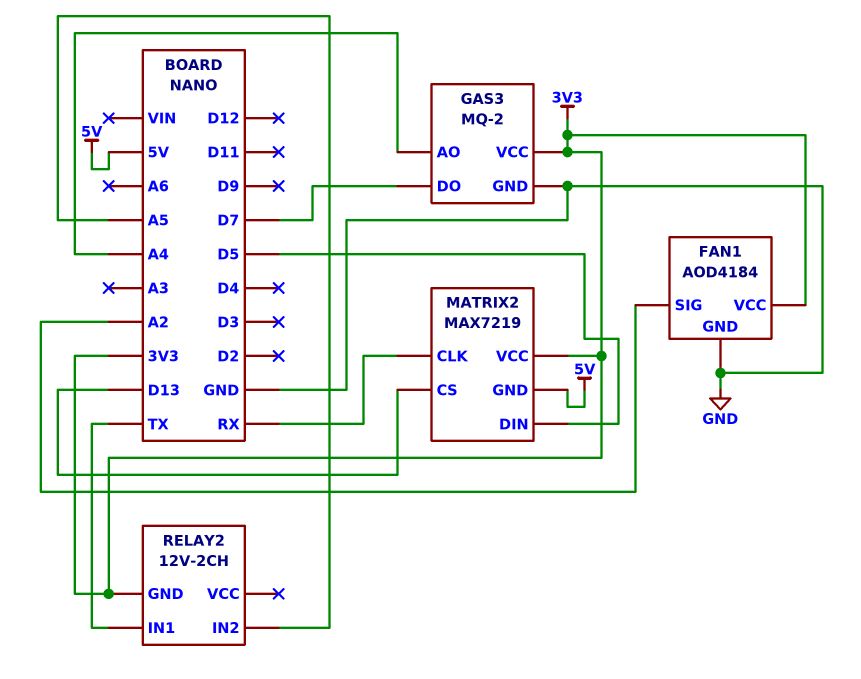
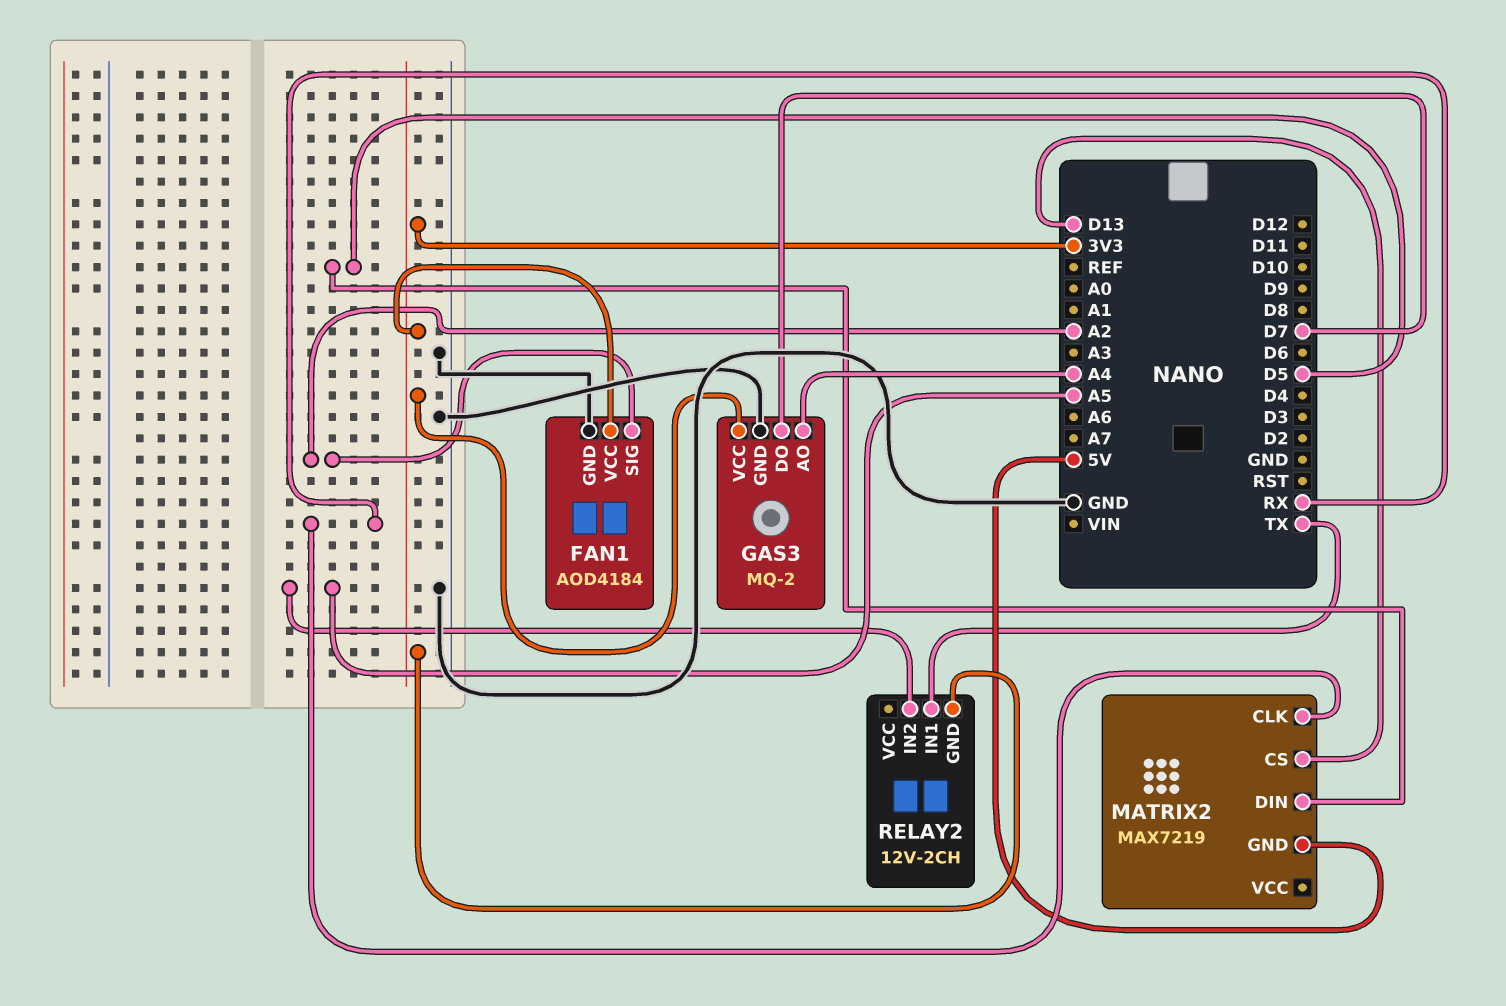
MATRIX2 pin VCC: 3V3 -> none

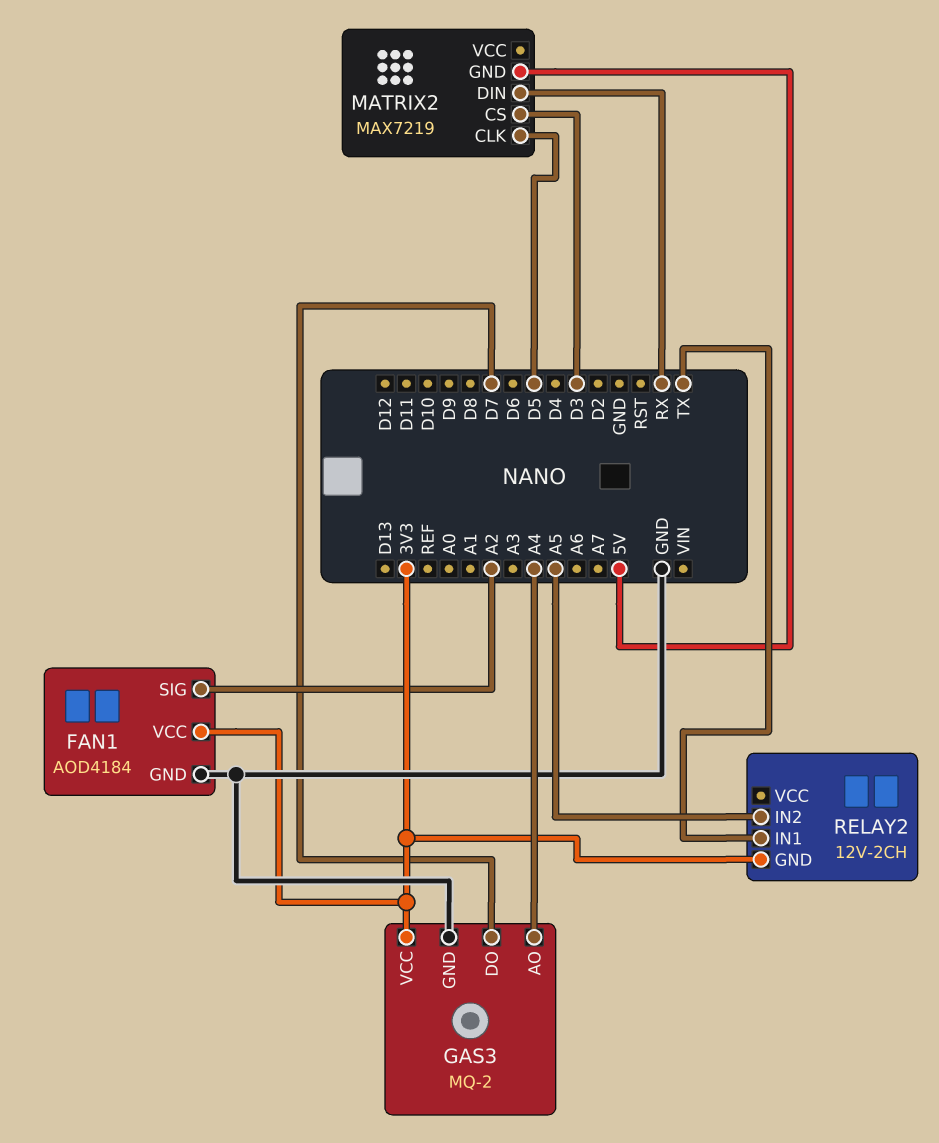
MATRIX2 pin CLK: RX -> D5
MATRIX2 pin CS: D13 -> D3
MATRIX2 pin DIN: D5 -> RX

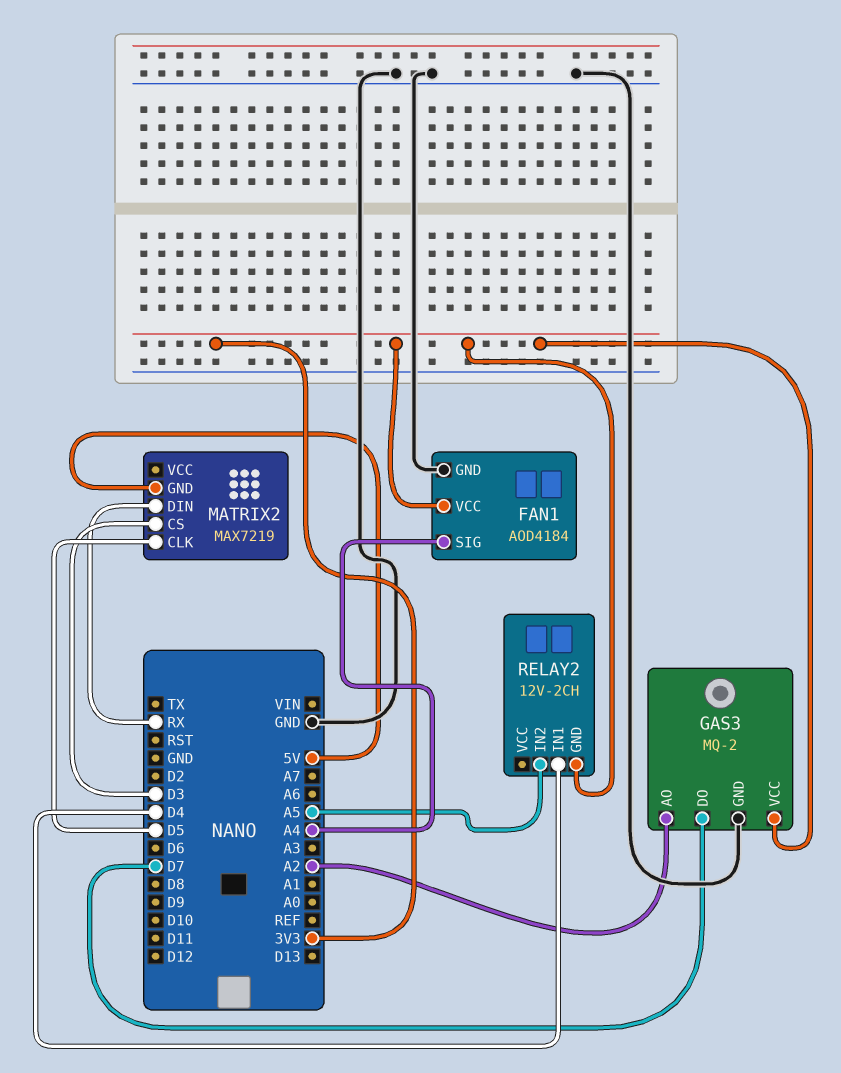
FAN1 pin SIG: A2 -> A4
GAS3 pin AO: A4 -> A2
RELAY2 pin IN1: TX -> D4

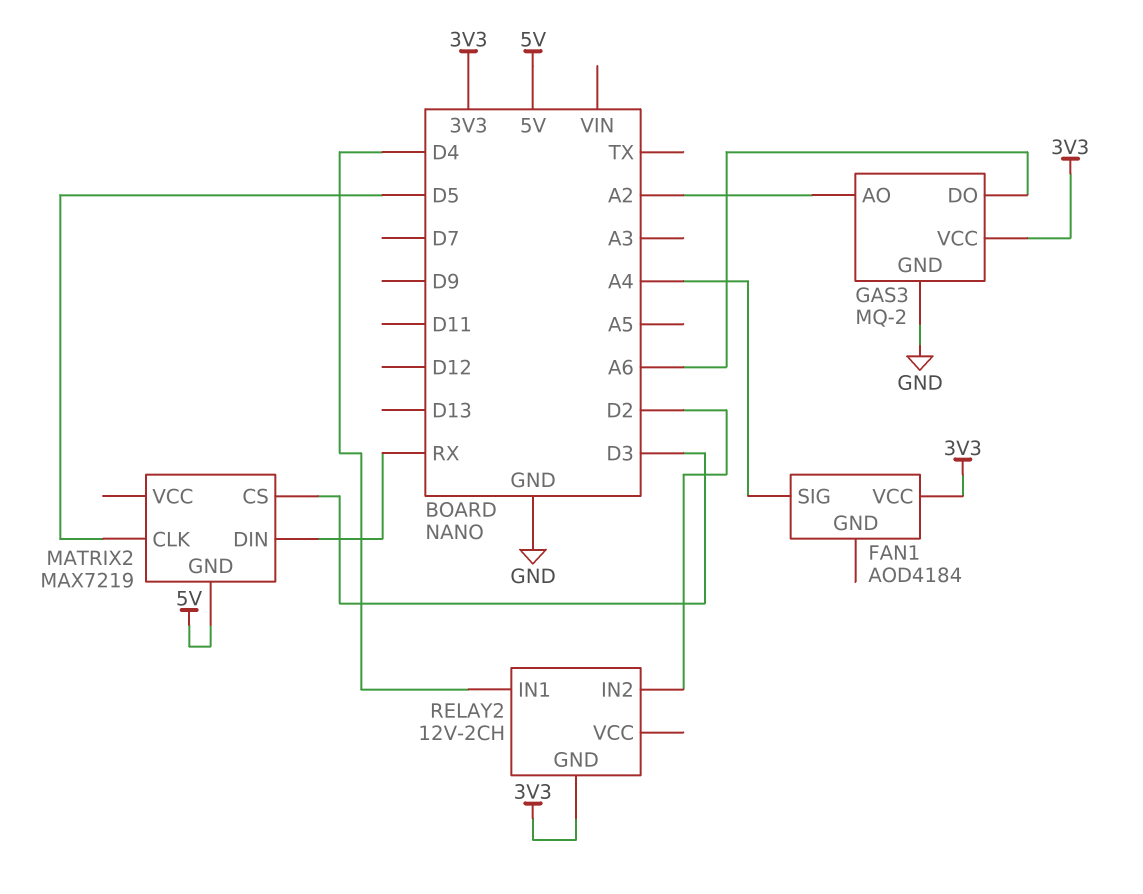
FAN1 pin GND: GND -> none
GAS3 pin DO: D7 -> A6
RELAY2 pin IN2: A5 -> D2

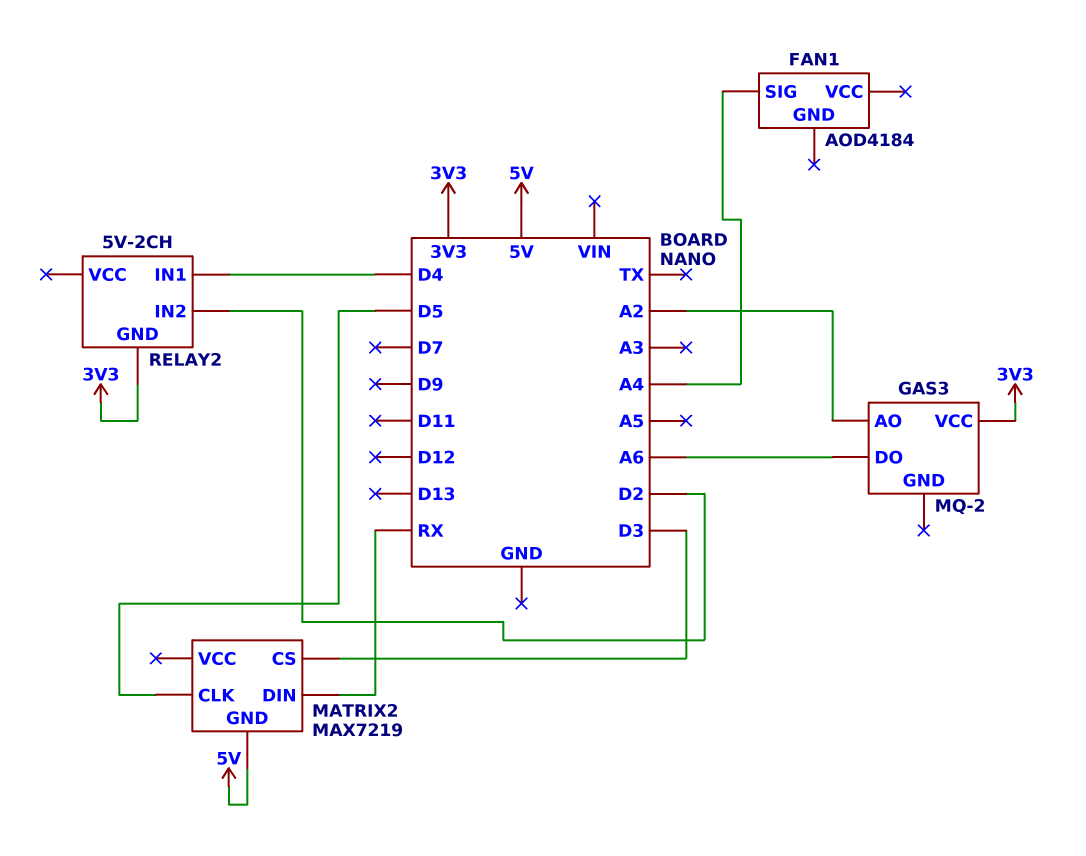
FAN1 pin VCC: 3V3 -> none
GAS3 pin GND: GND -> none
RELAY2: 12V-2CH -> 5V-2CH

